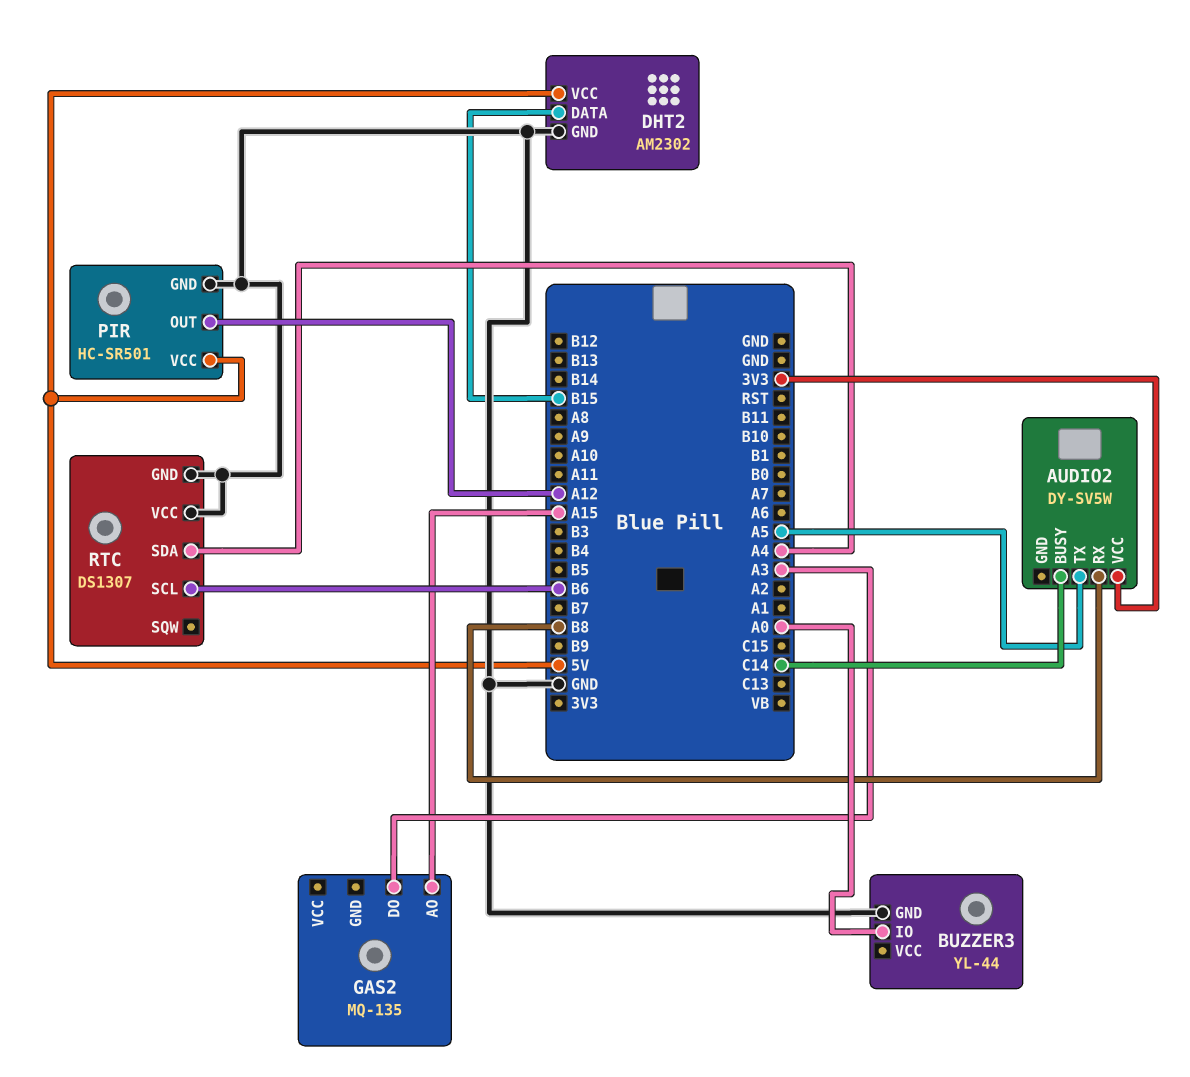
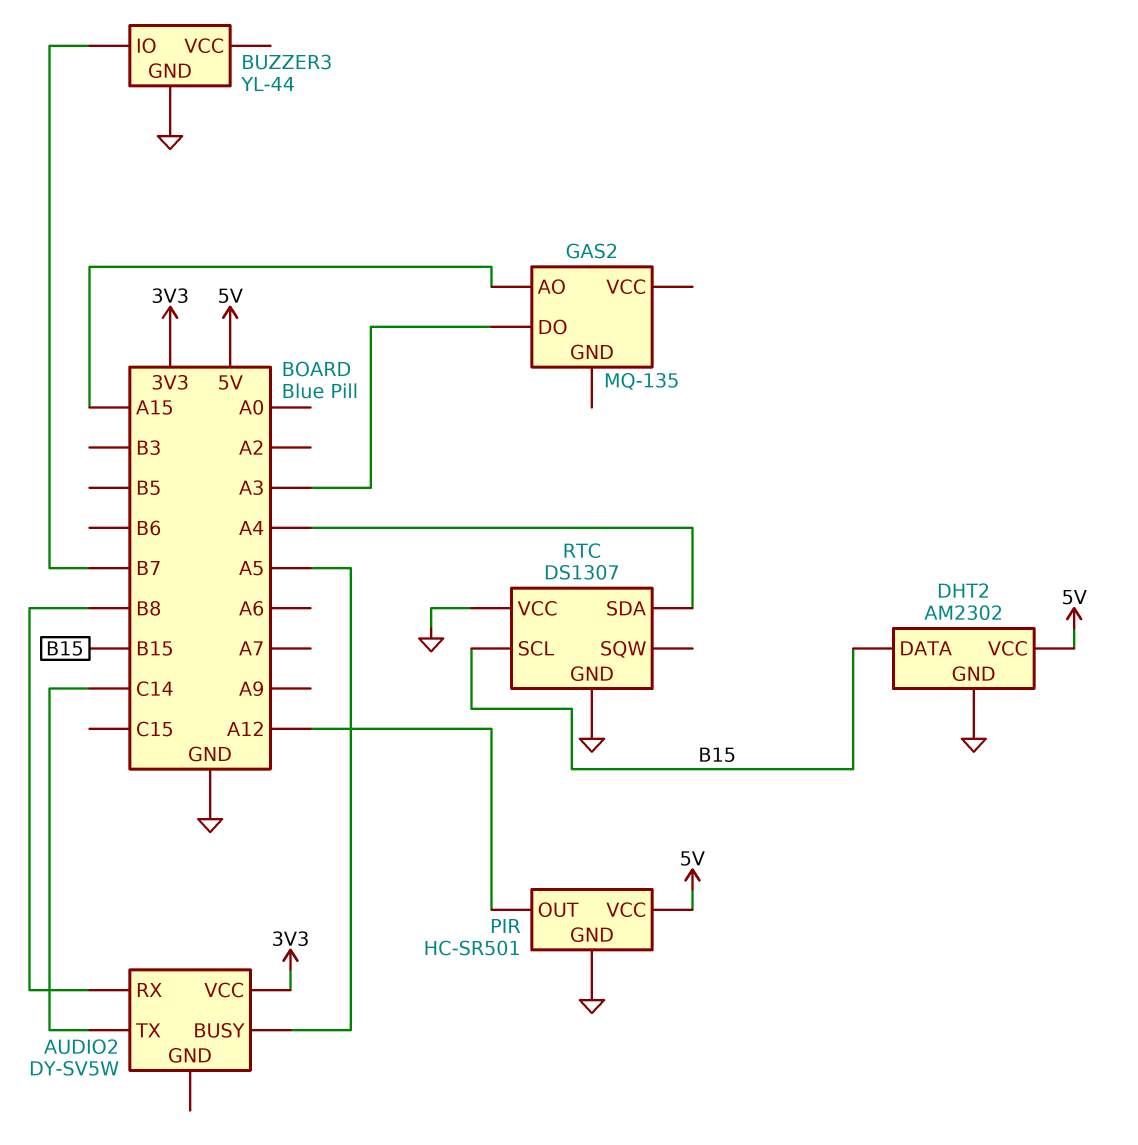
AUDIO2 pin BUSY: C14 -> A5
AUDIO2 pin TX: A5 -> C14
BUZZER3 pin IO: A0 -> B7
RTC pin SCL: B6 -> B15

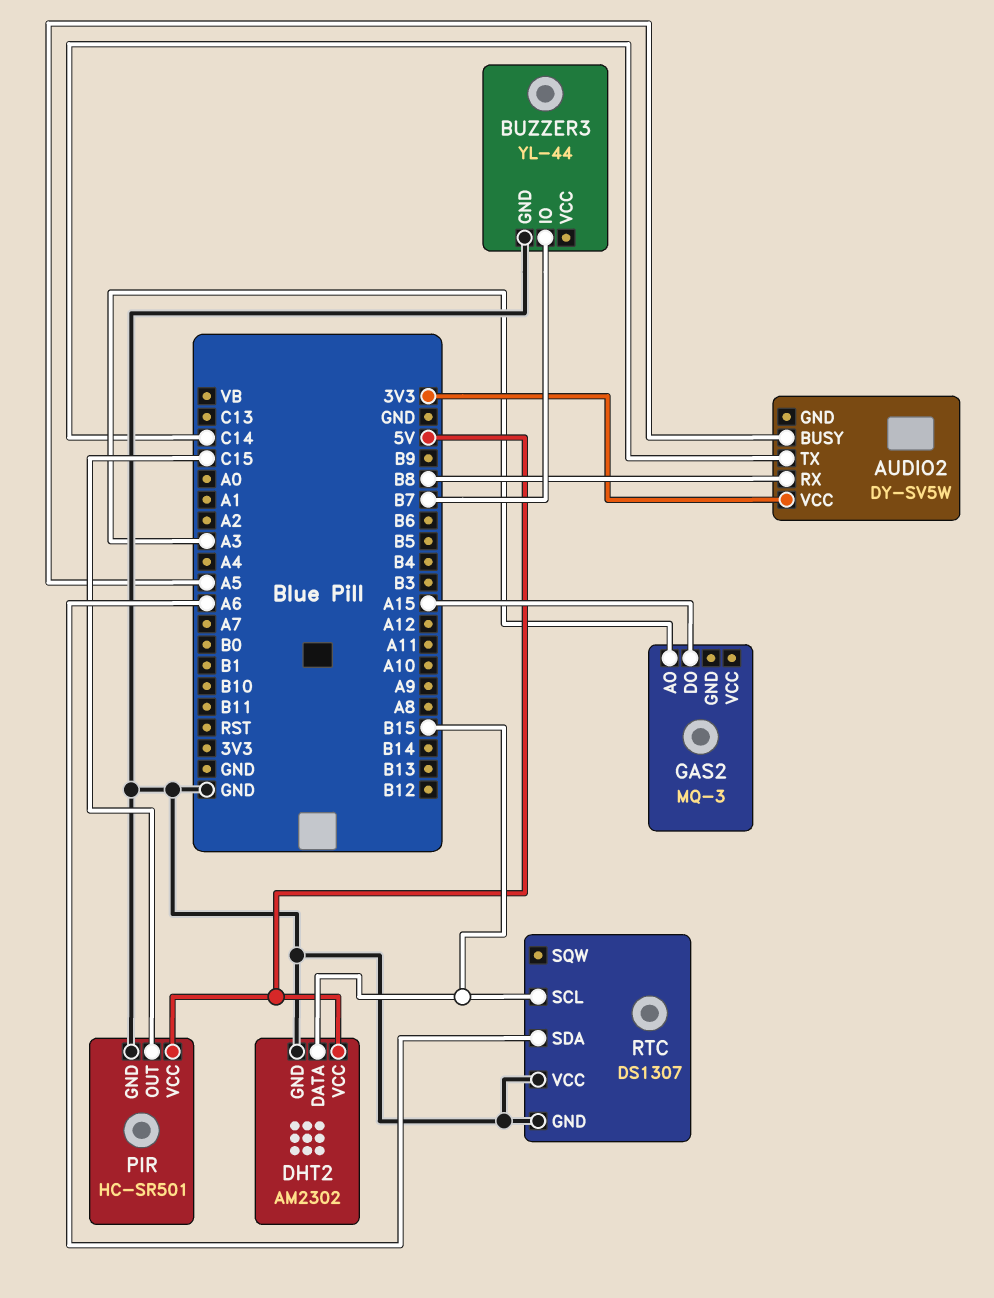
GAS2: MQ-135 -> MQ-3
GAS2 pin AO: A15 -> A3
GAS2 pin DO: A3 -> A15
PIR pin OUT: A12 -> C15
RTC pin SDA: A4 -> A6

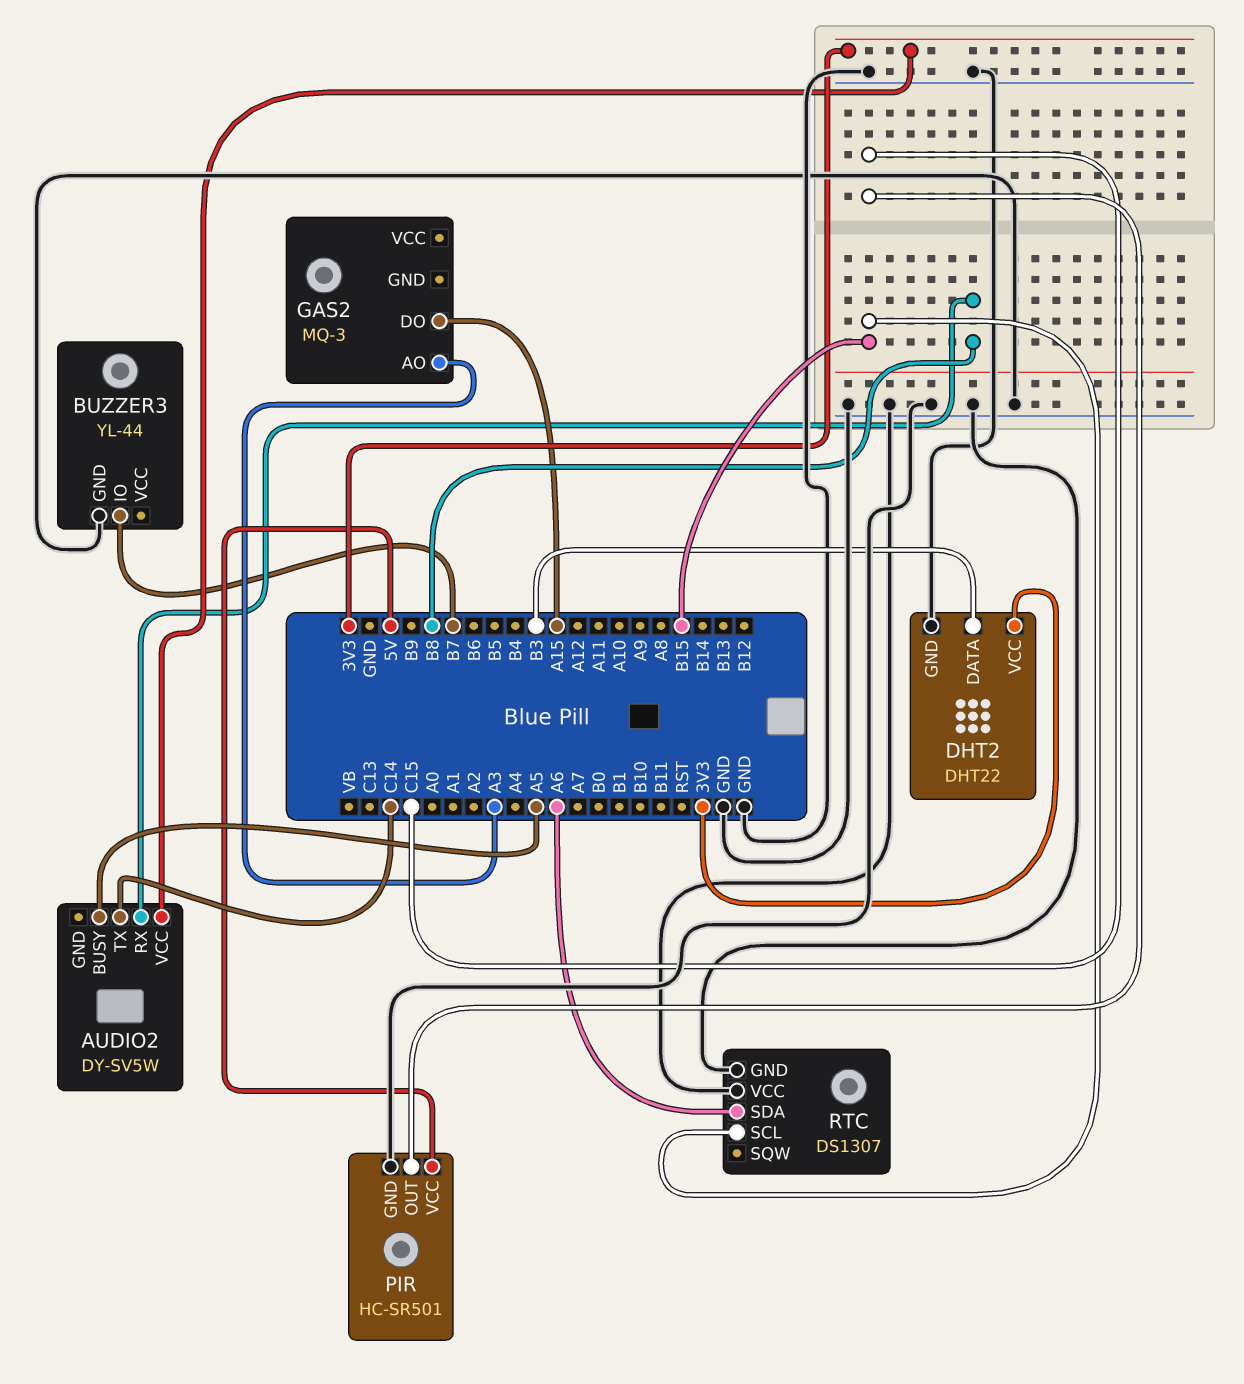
DHT2: AM2302 -> DHT22
DHT2 pin DATA: B15 -> B3
DHT2 pin VCC: 5V -> 3V3

